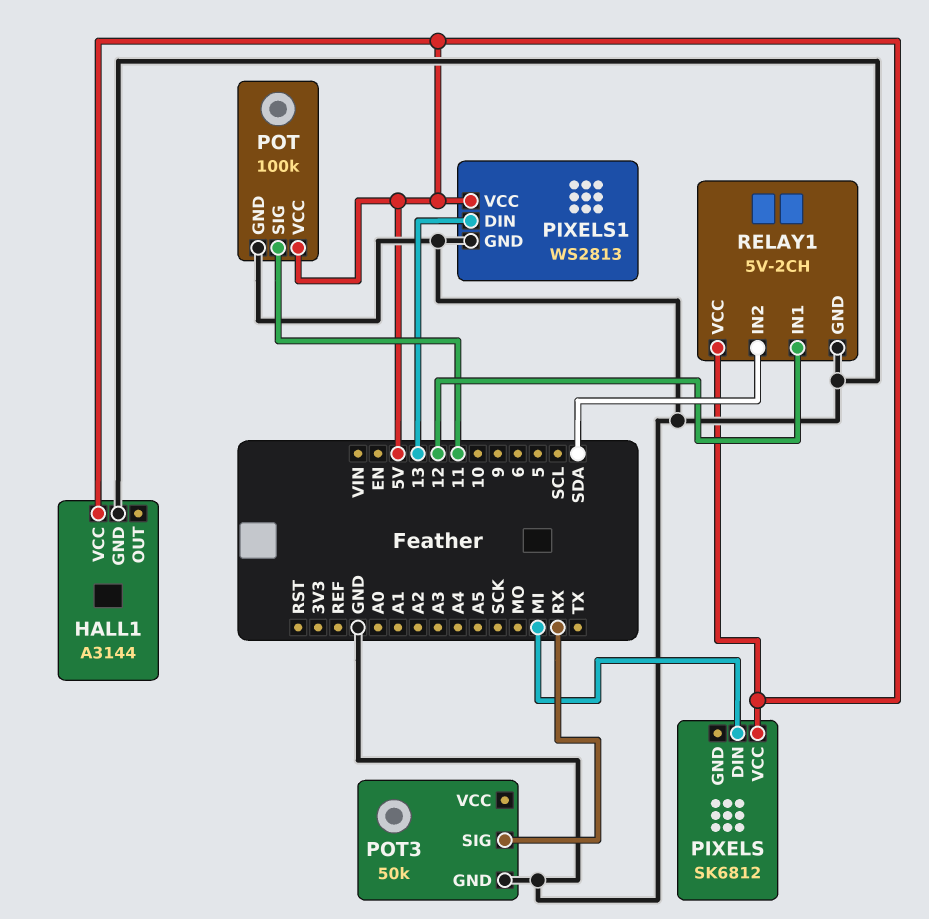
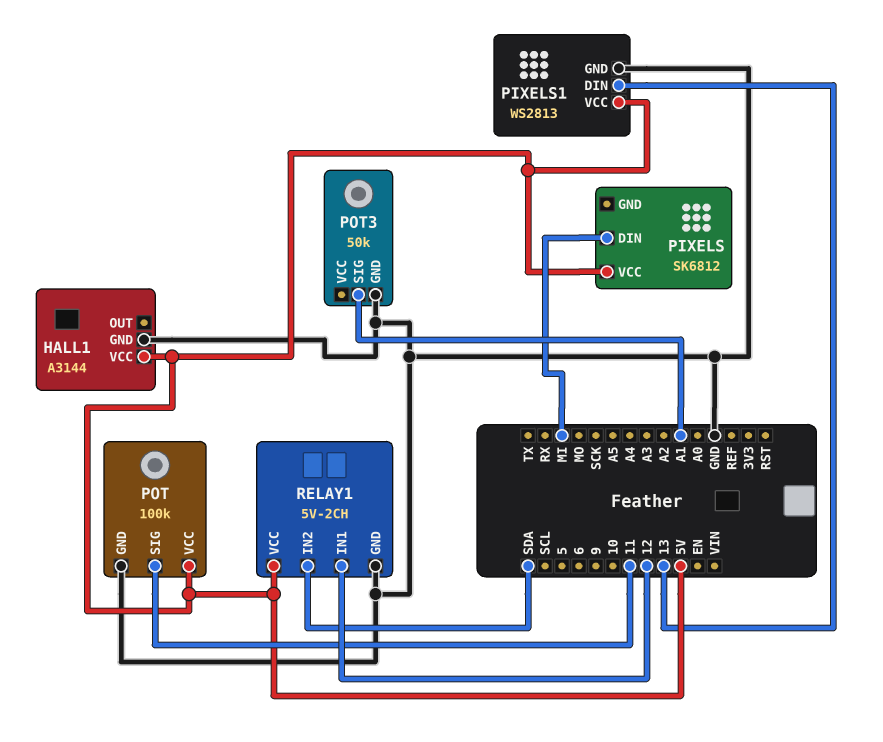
POT3 pin SIG: RX -> A1

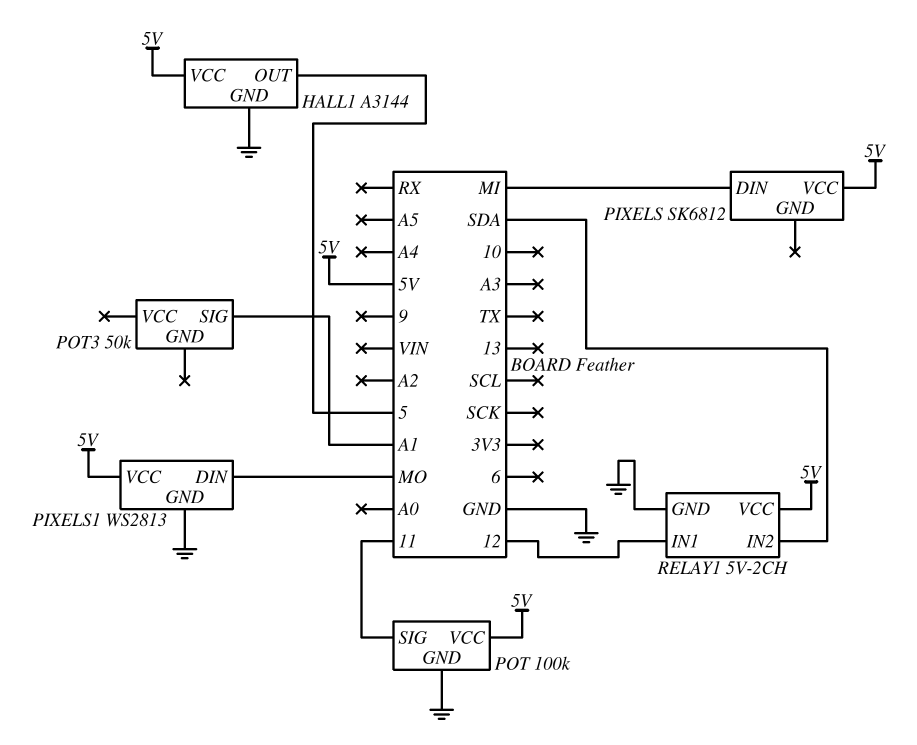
HALL1 pin OUT: none -> 5
PIXELS1 pin DIN: 13 -> MO
POT3 pin GND: GND -> none

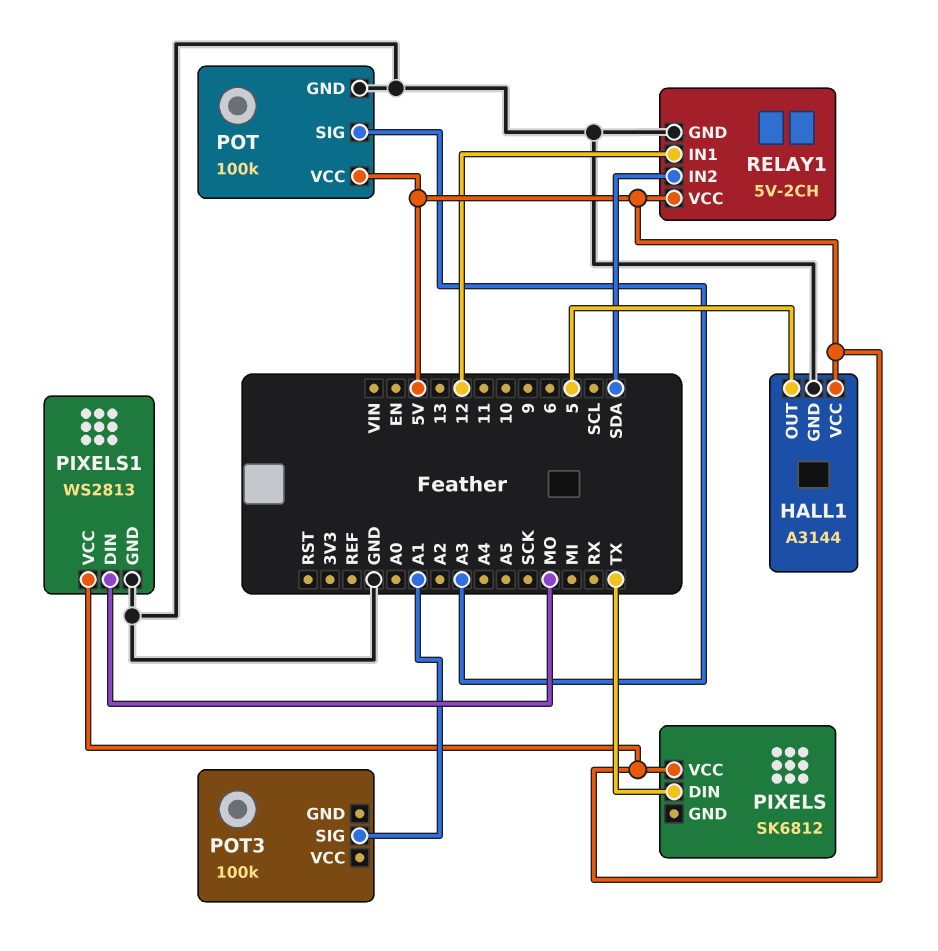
PIXELS pin DIN: MI -> TX
POT pin SIG: 11 -> A3
POT3: 50k -> 100k

